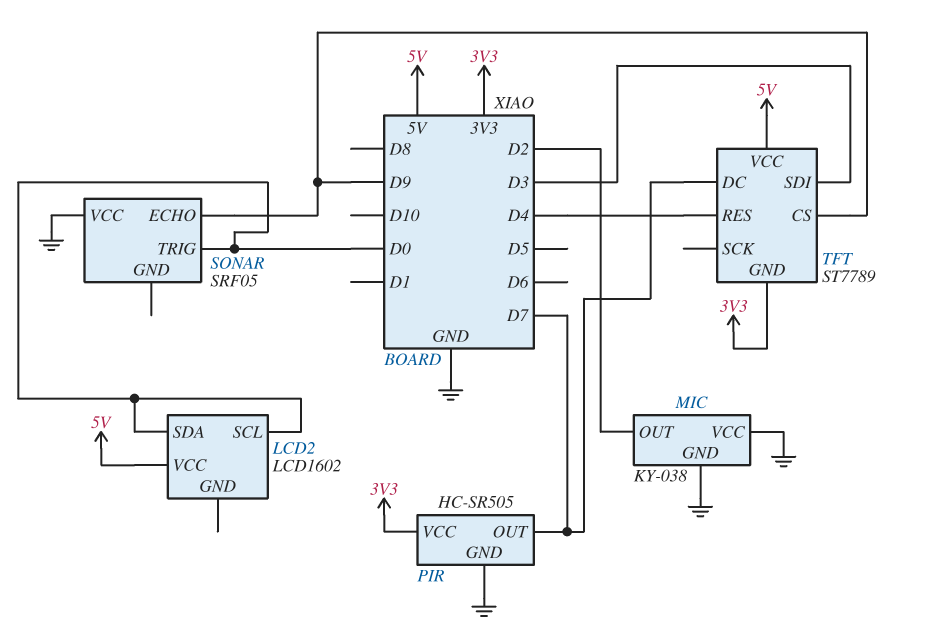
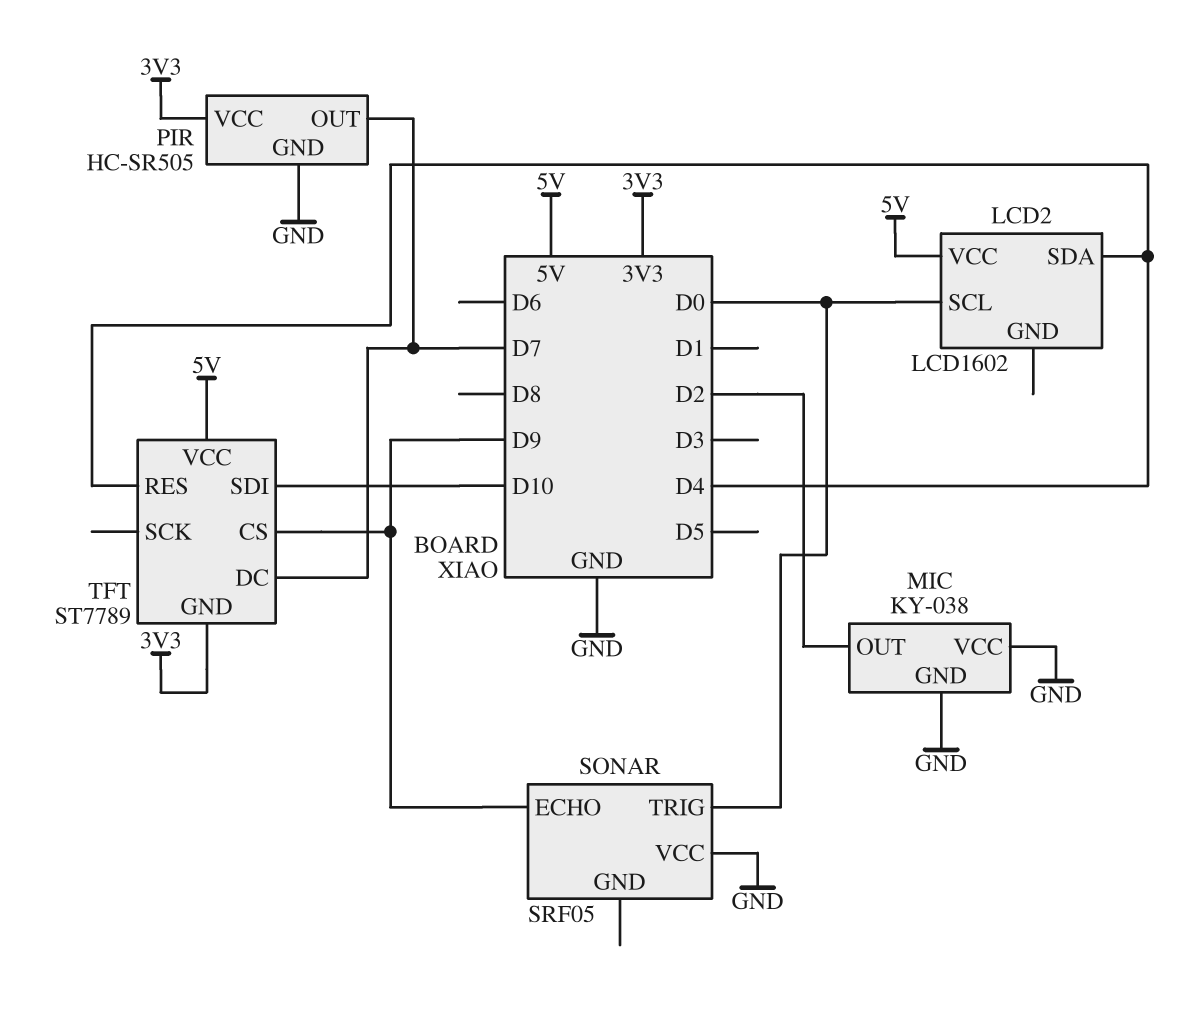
LCD2 pin SDA: D0 -> D4
TFT pin SDI: D3 -> D10

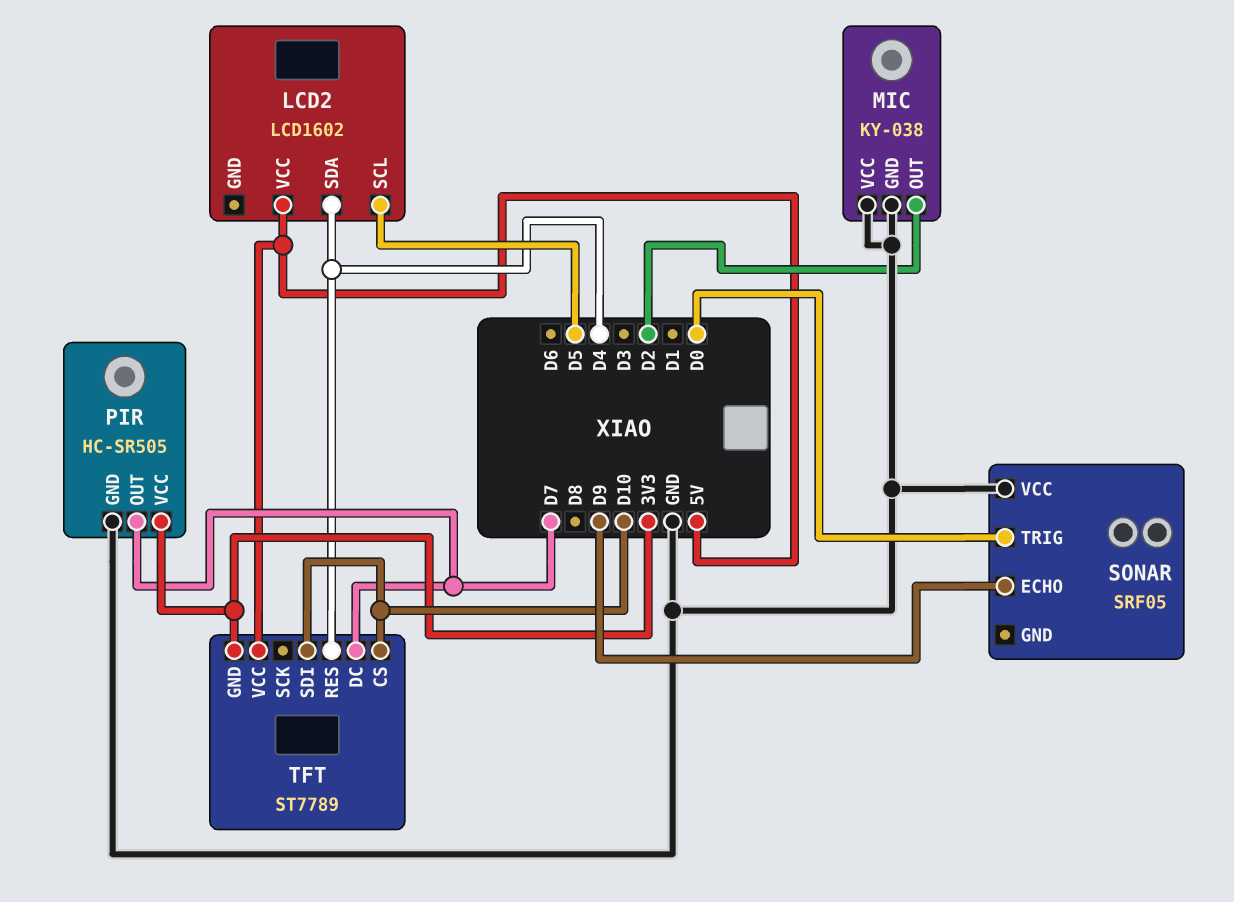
LCD2 pin SCL: D0 -> D5
TFT pin CS: D9 -> D10

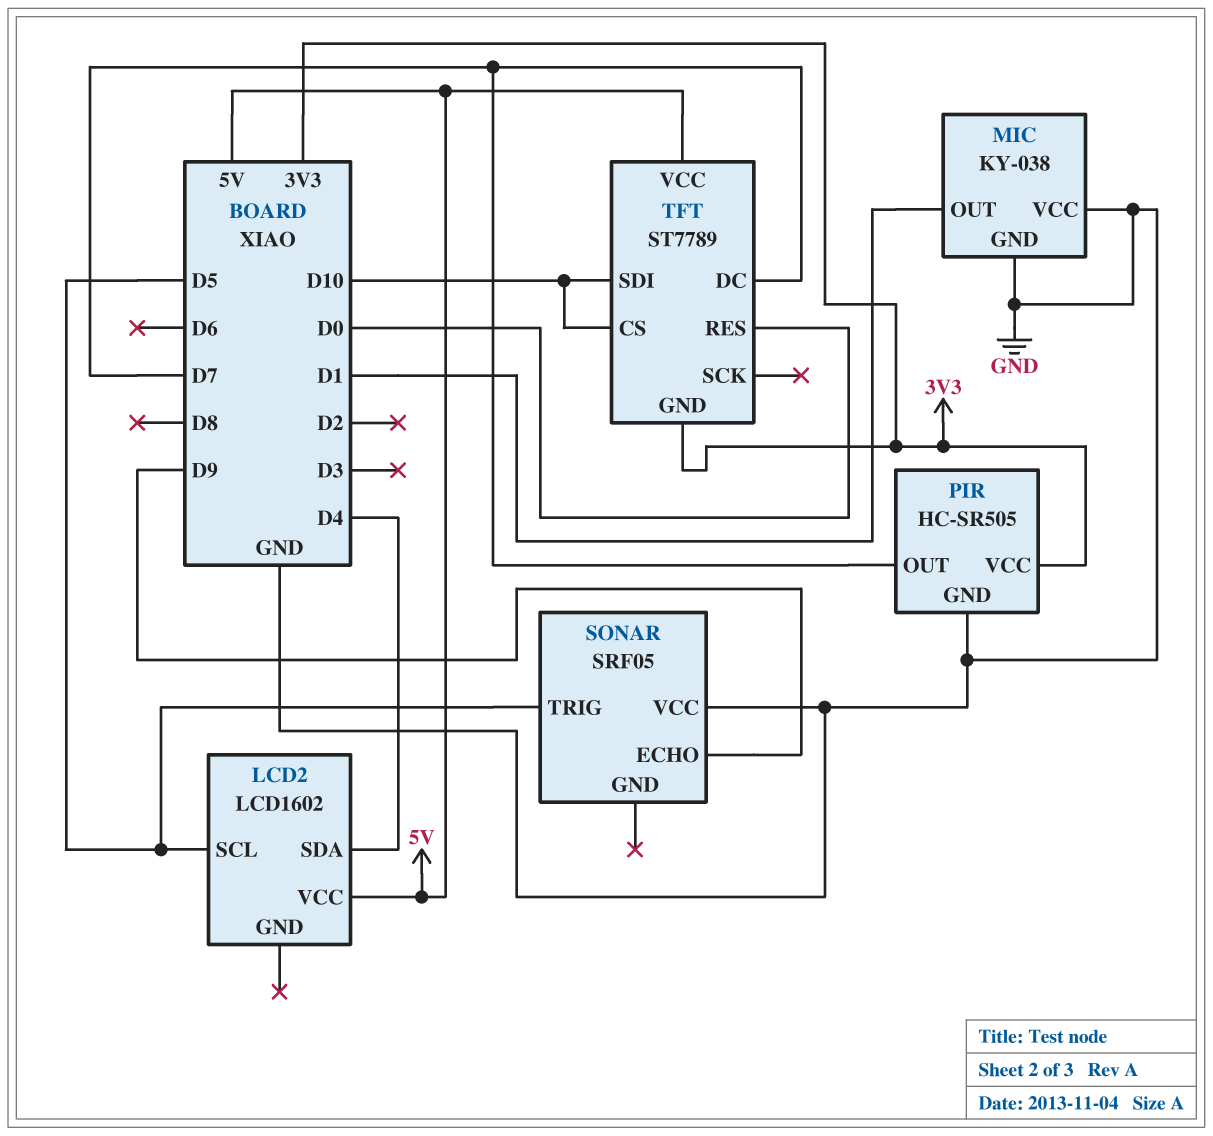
MIC pin OUT: D2 -> D1
SONAR pin TRIG: D0 -> D5
TFT pin RES: D4 -> D0

